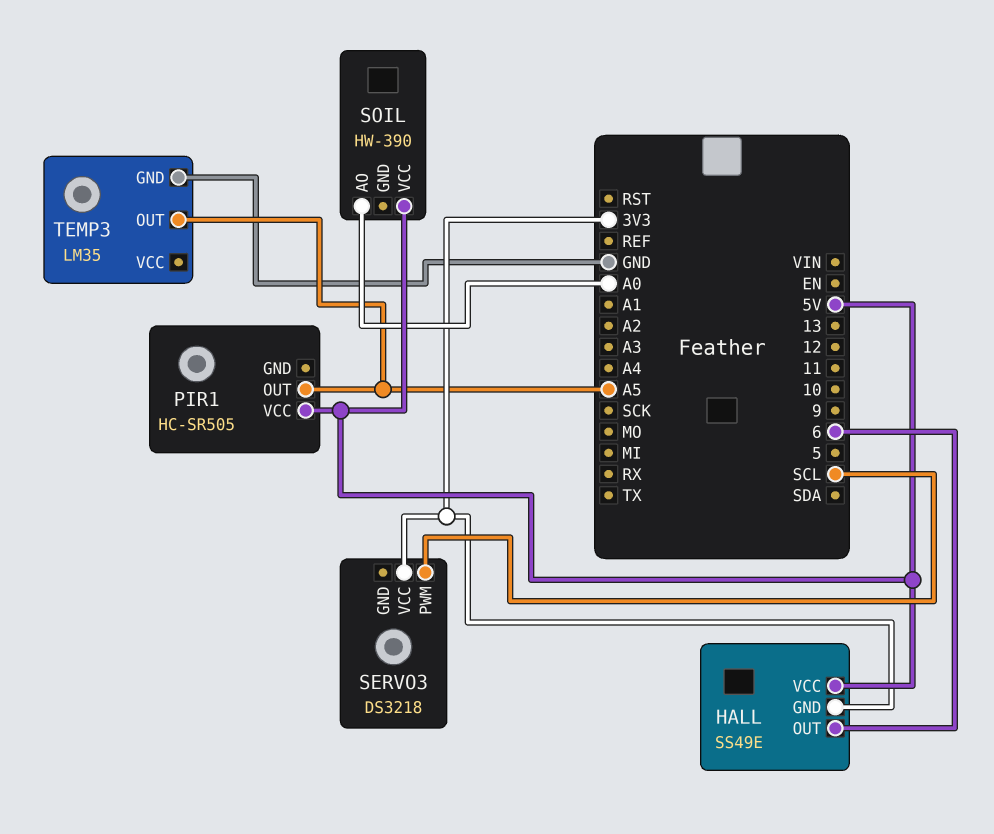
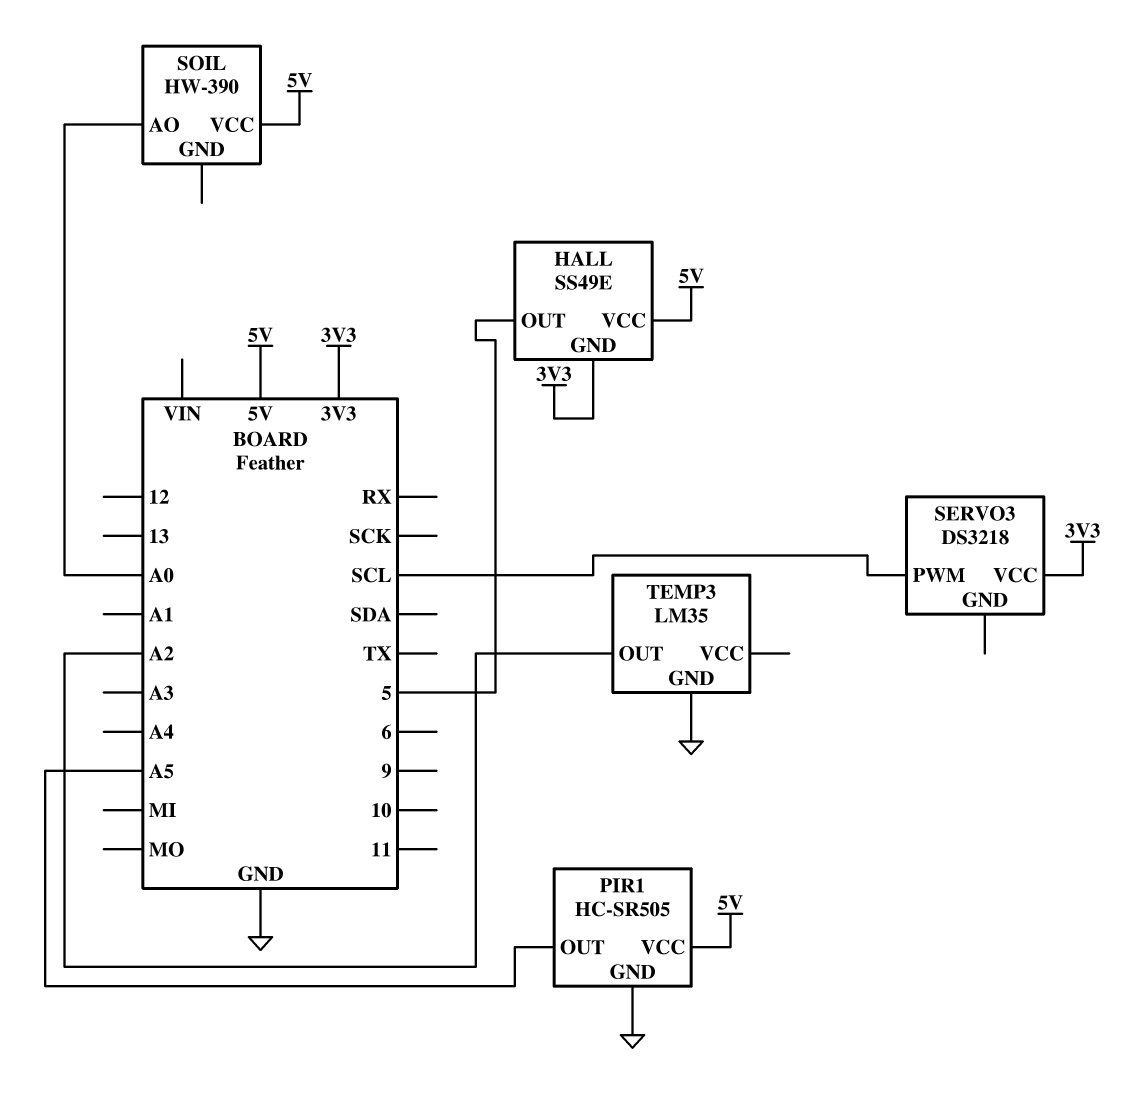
HALL pin OUT: 6 -> 5
PIR1 pin GND: none -> GND
TEMP3 pin OUT: A5 -> A2

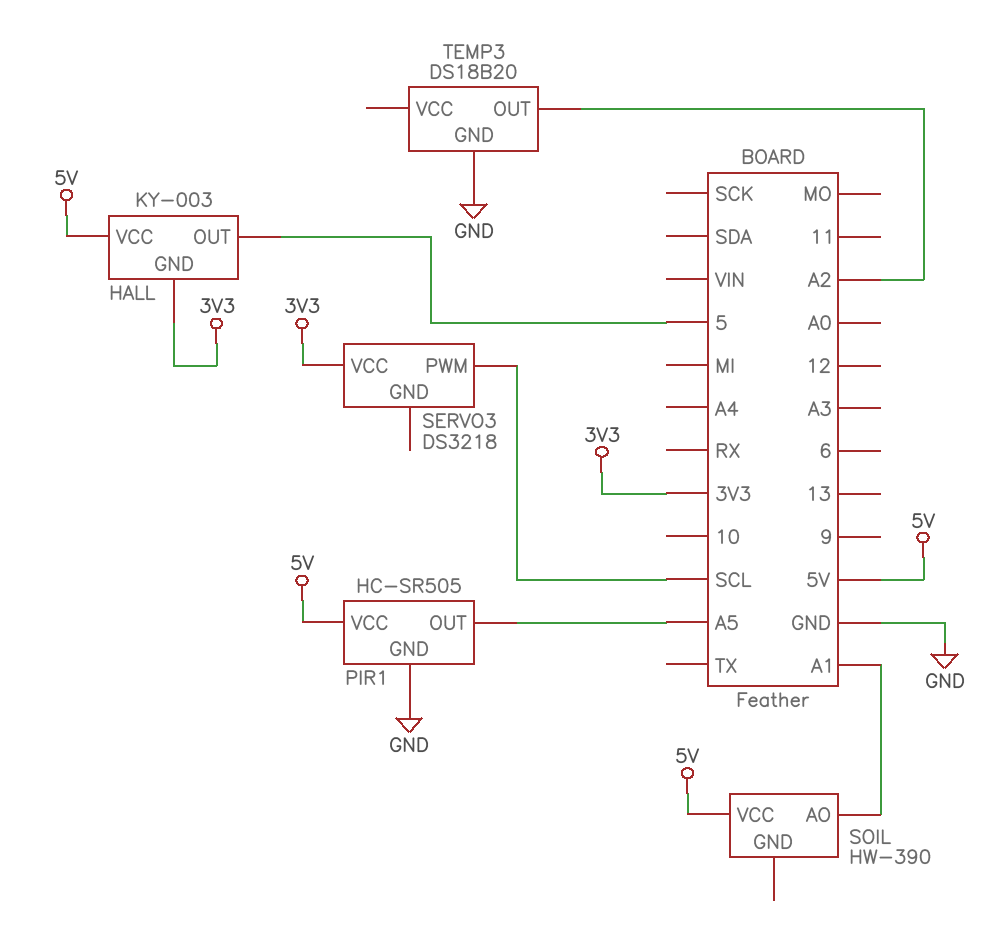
HALL: SS49E -> KY-003
SOIL pin AO: A0 -> A1
TEMP3: LM35 -> DS18B20

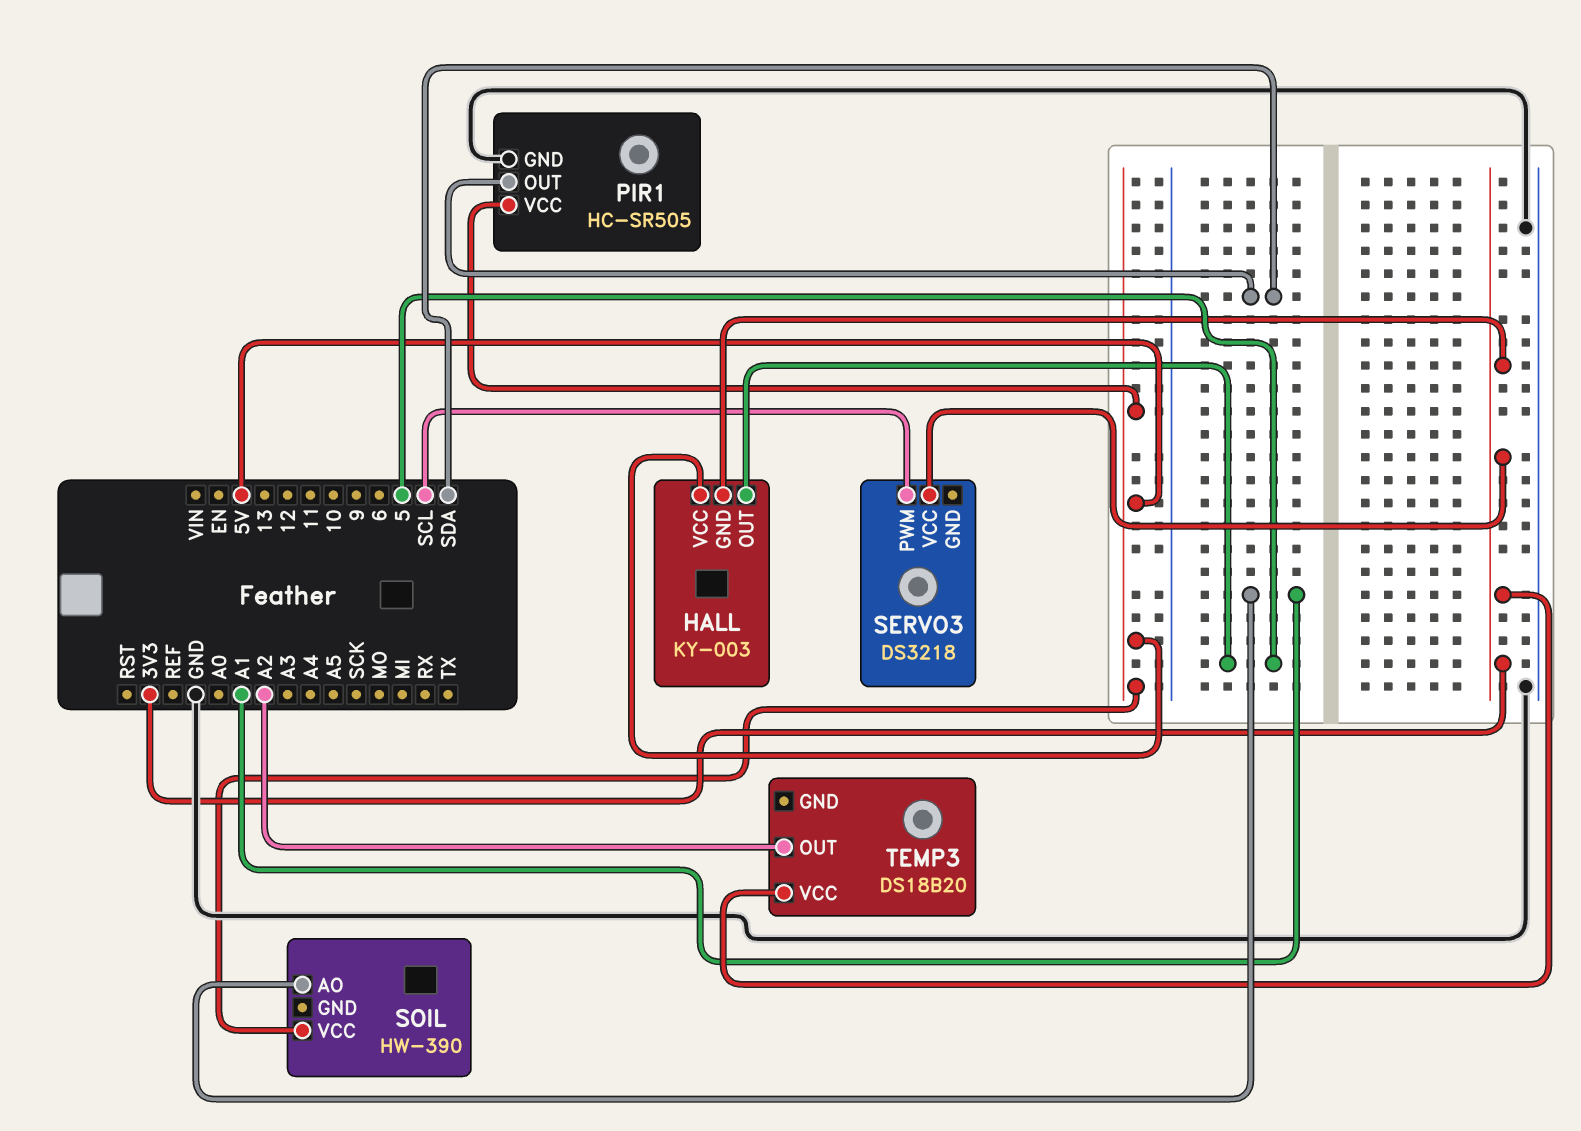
PIR1 pin OUT: A5 -> SDA
TEMP3 pin GND: GND -> none
TEMP3 pin VCC: none -> 3V3

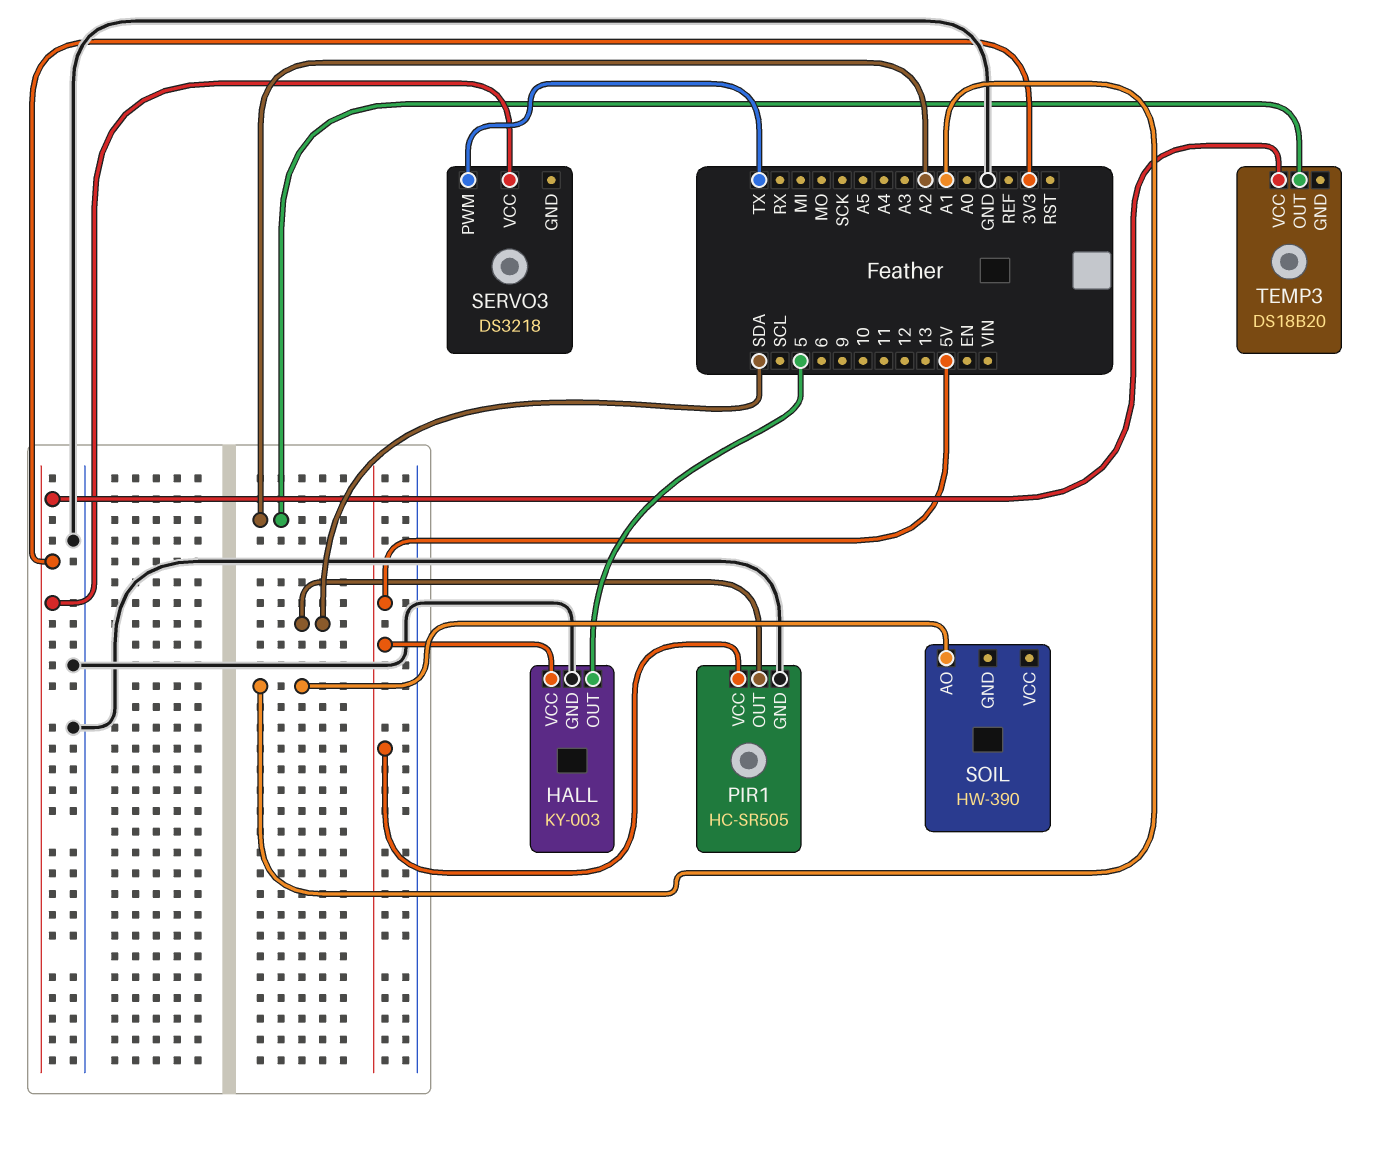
HALL pin GND: 3V3 -> GND
SERVO3 pin PWM: SCL -> TX
SOIL pin VCC: 5V -> none

